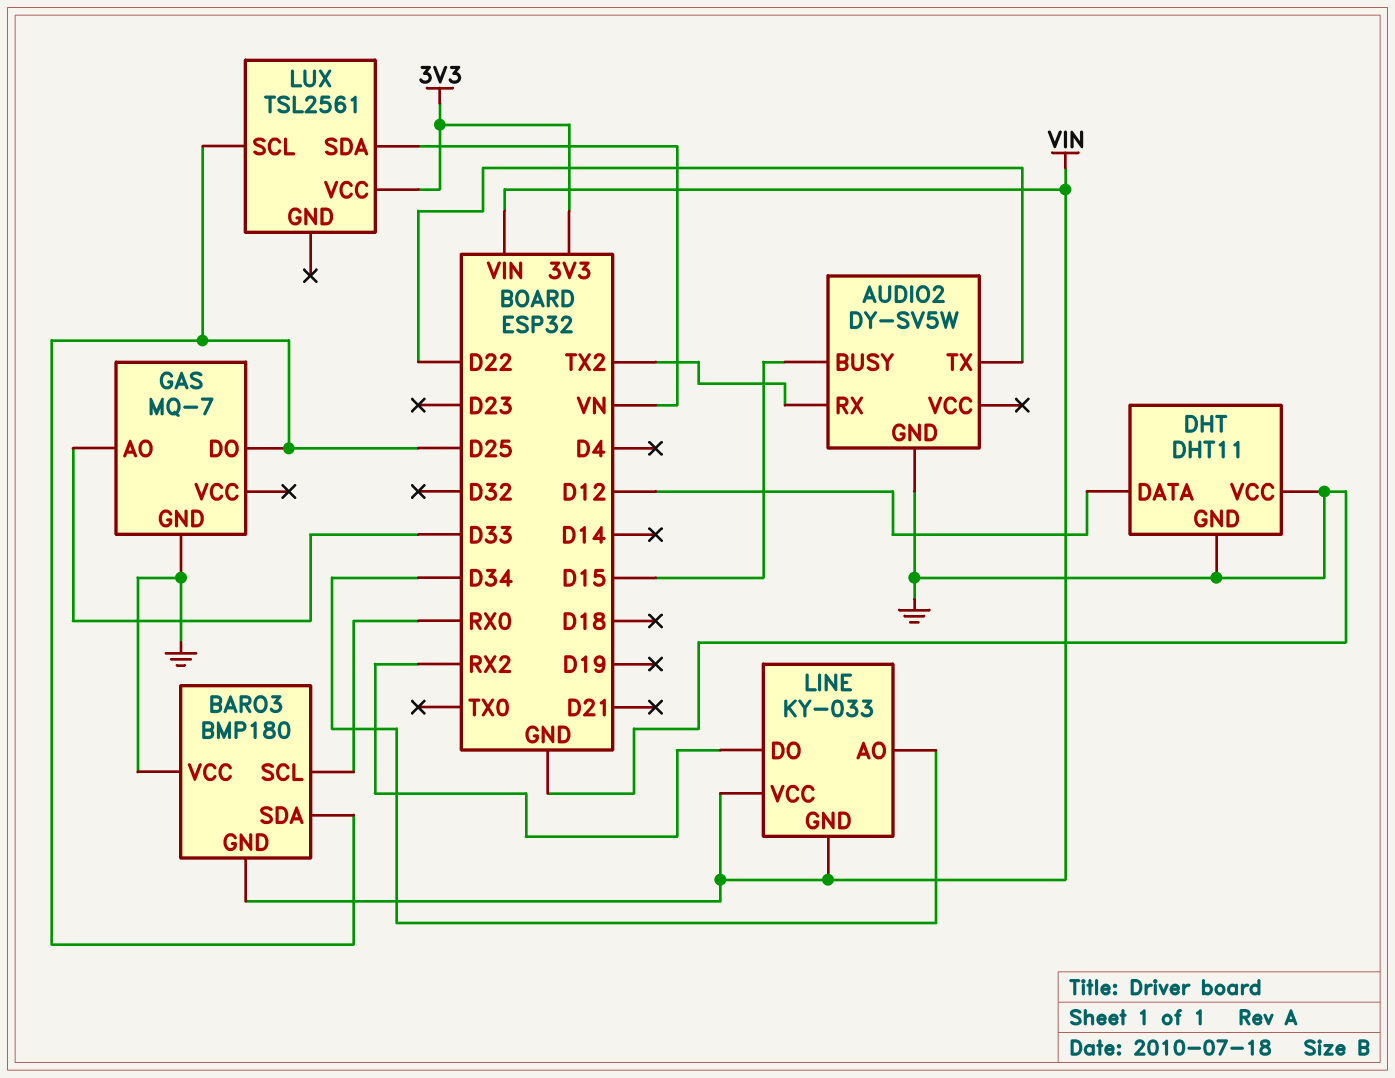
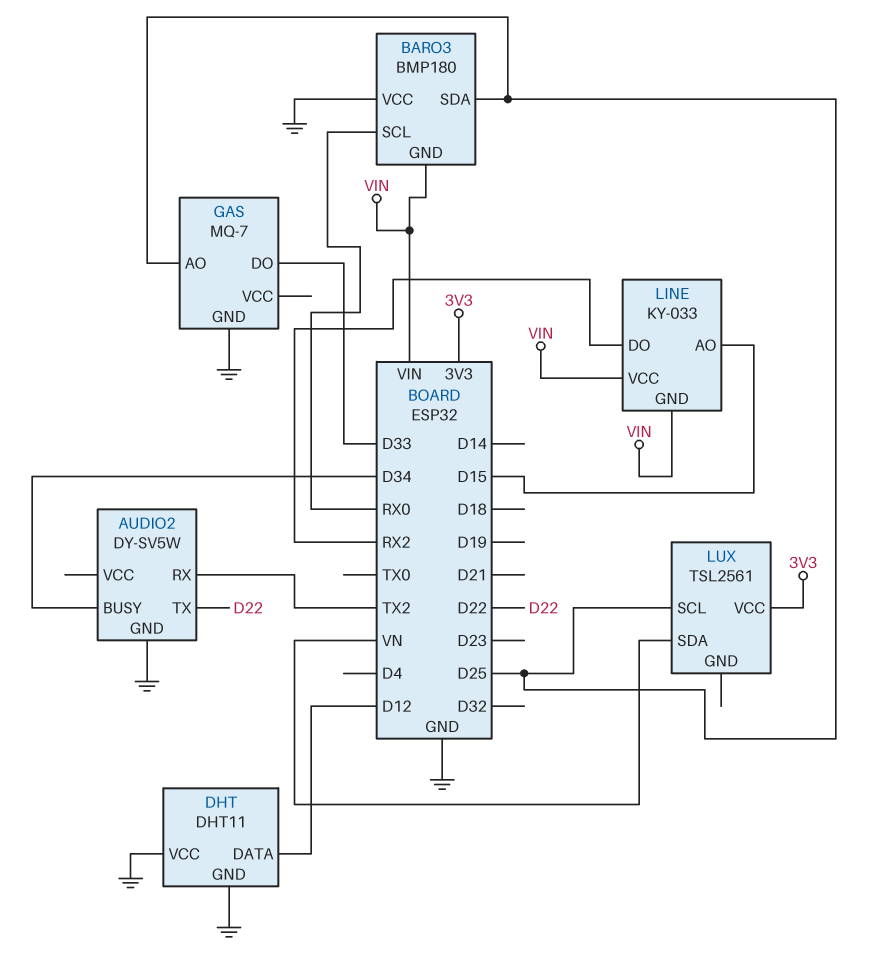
AUDIO2 pin BUSY: D15 -> D34
GAS pin AO: D33 -> D25
GAS pin DO: D25 -> D33
LINE pin AO: D34 -> D15

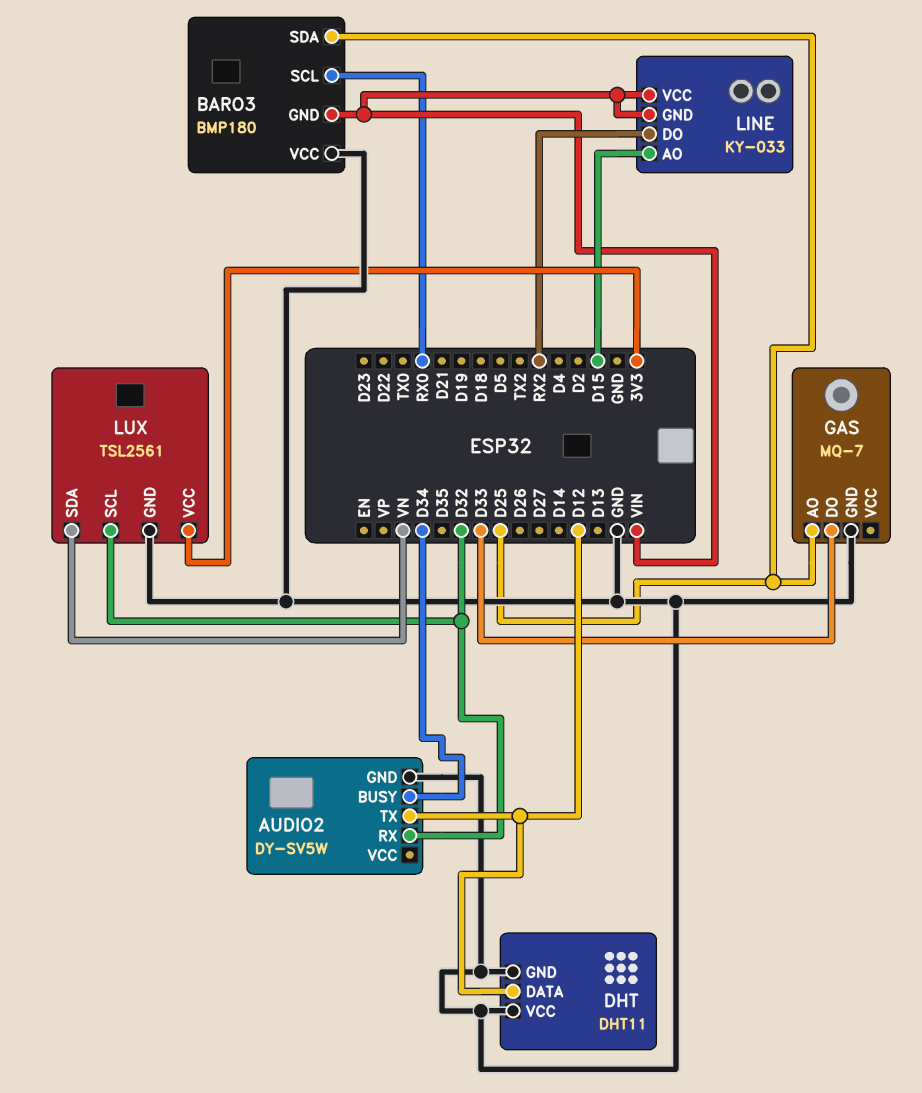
AUDIO2 pin RX: TX2 -> D32
AUDIO2 pin TX: D22 -> D12
LUX pin GND: none -> GND
LUX pin SCL: D25 -> D32

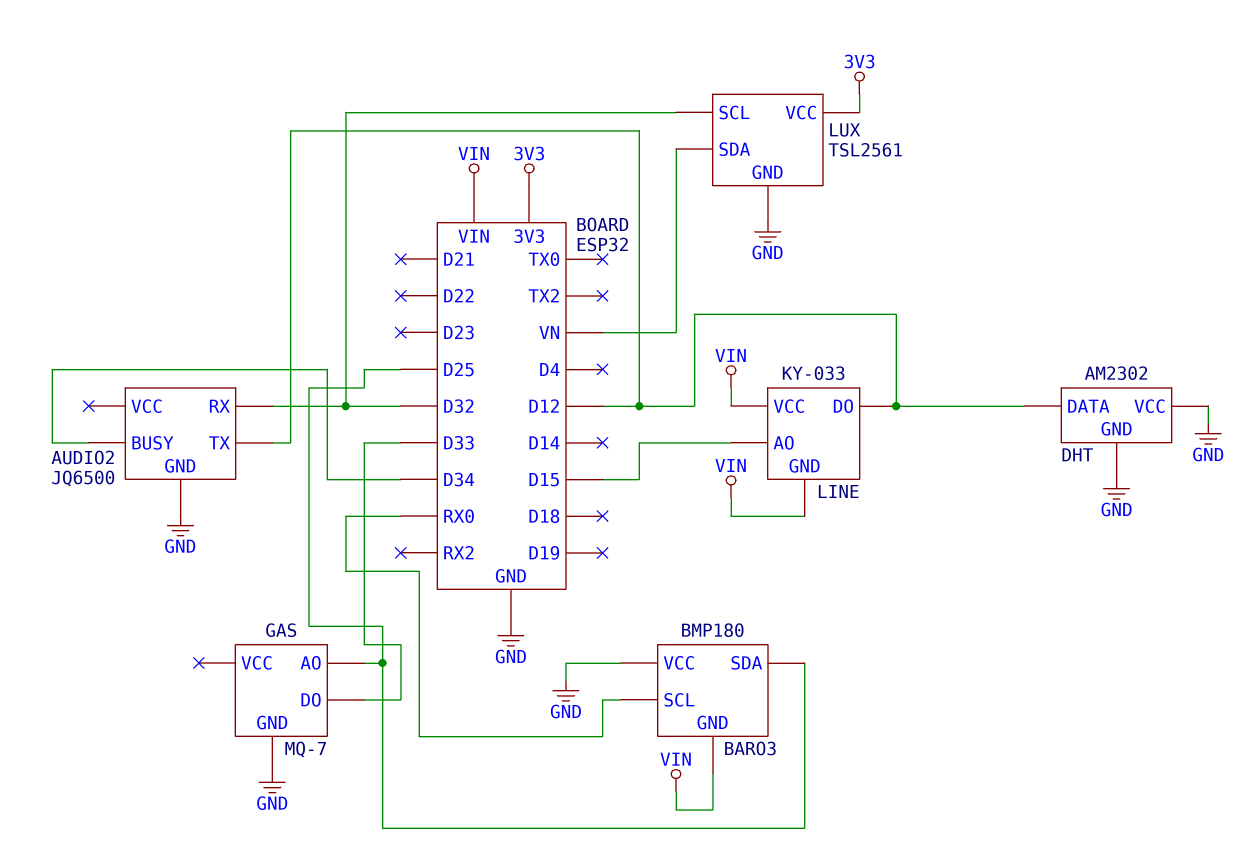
AUDIO2: DY-SV5W -> JQ6500
DHT: DHT11 -> AM2302
LINE pin DO: RX2 -> D12

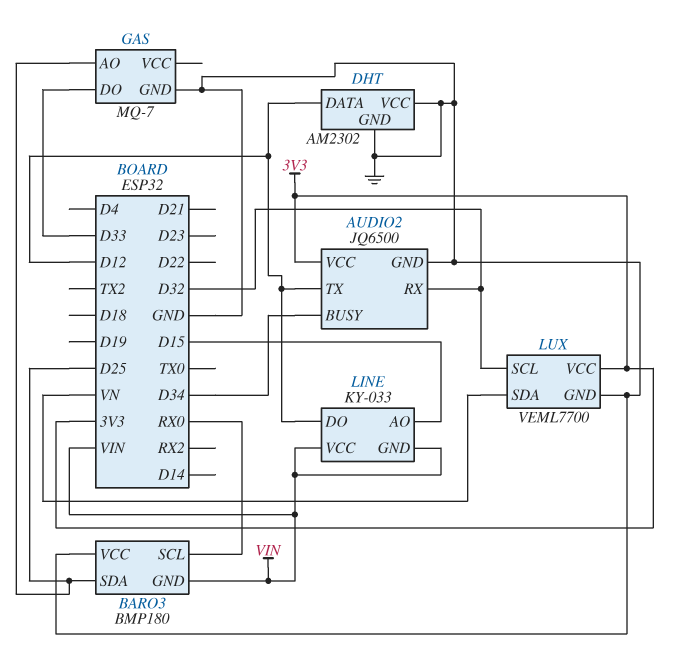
AUDIO2 pin VCC: none -> 3V3
LUX: TSL2561 -> VEML7700

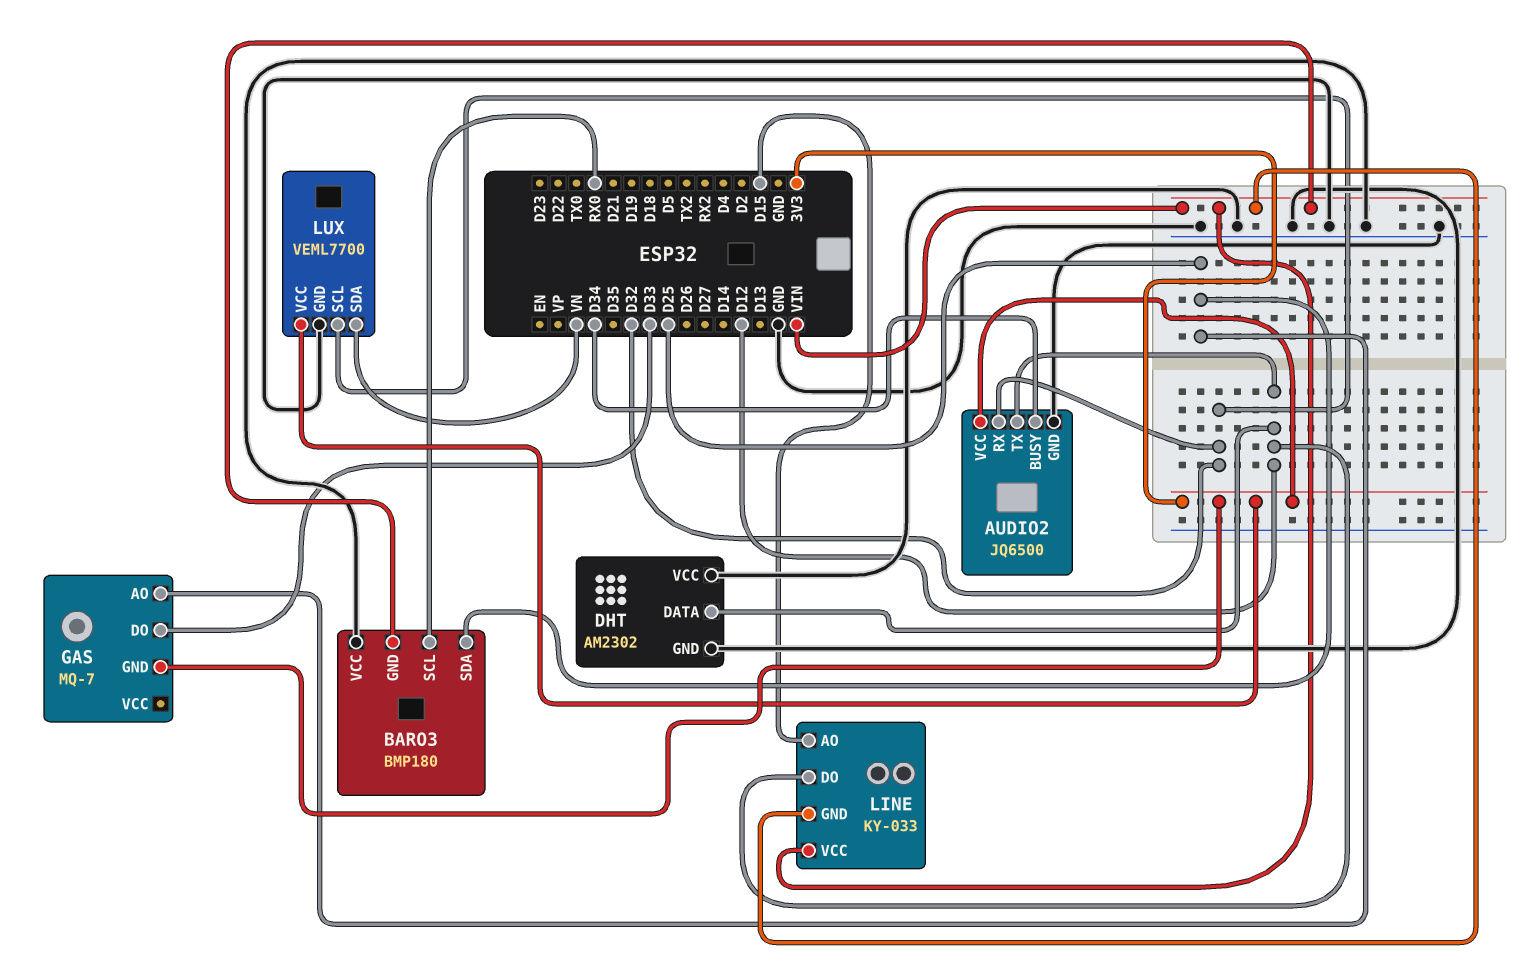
GAS pin GND: GND -> 3V3

